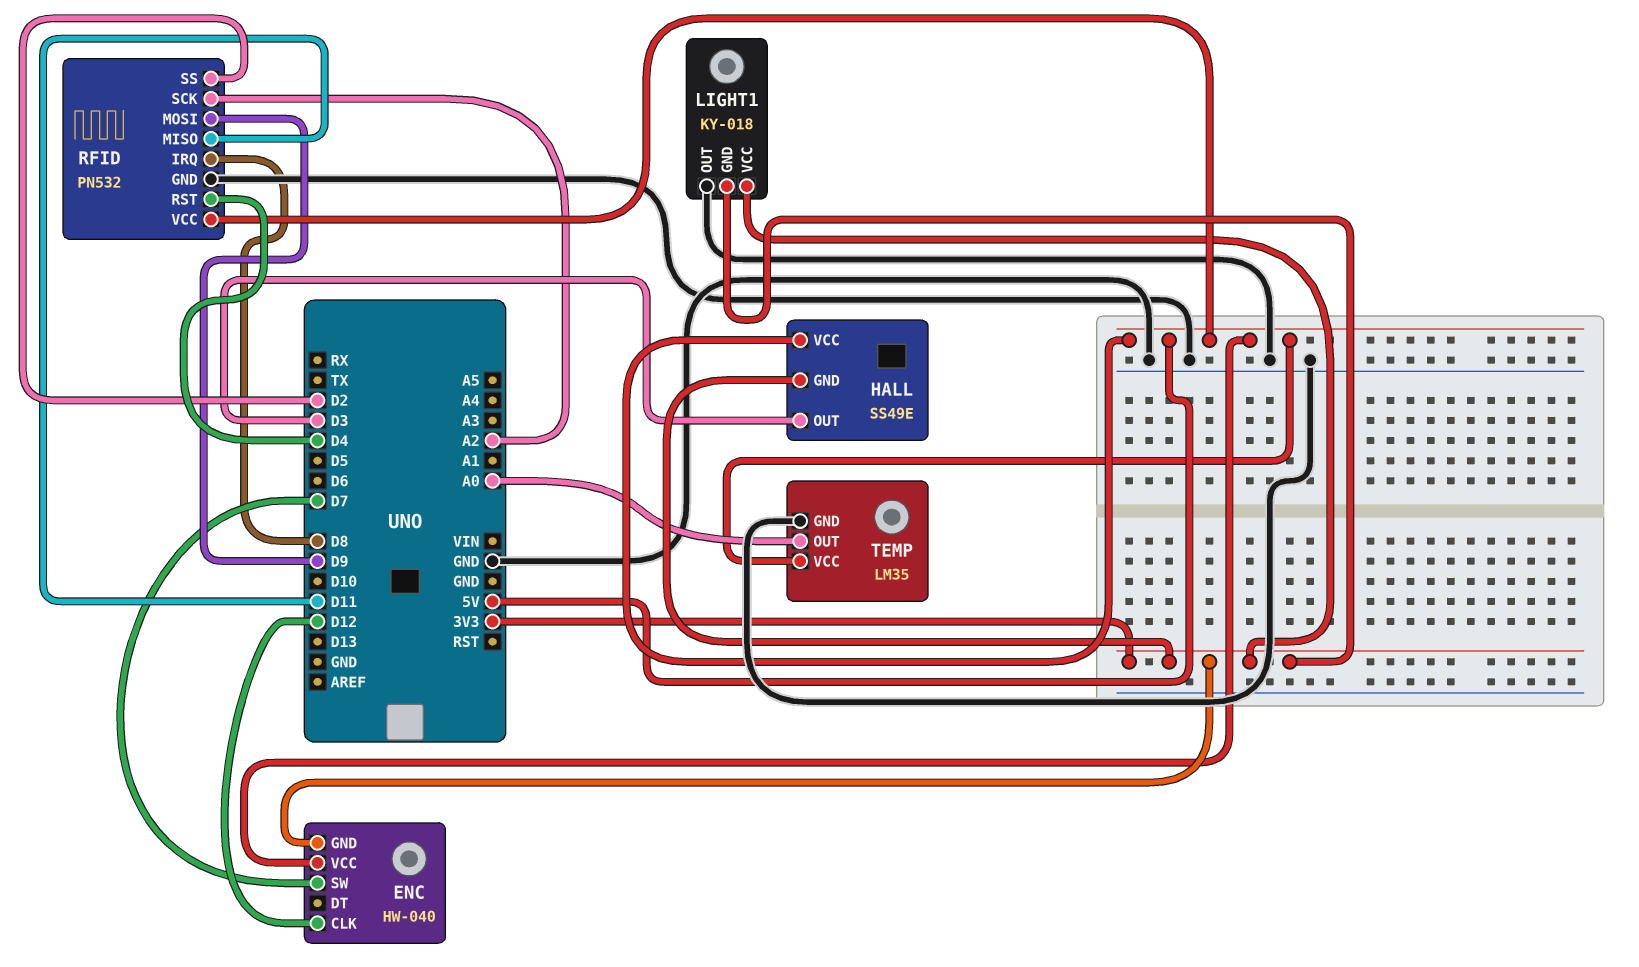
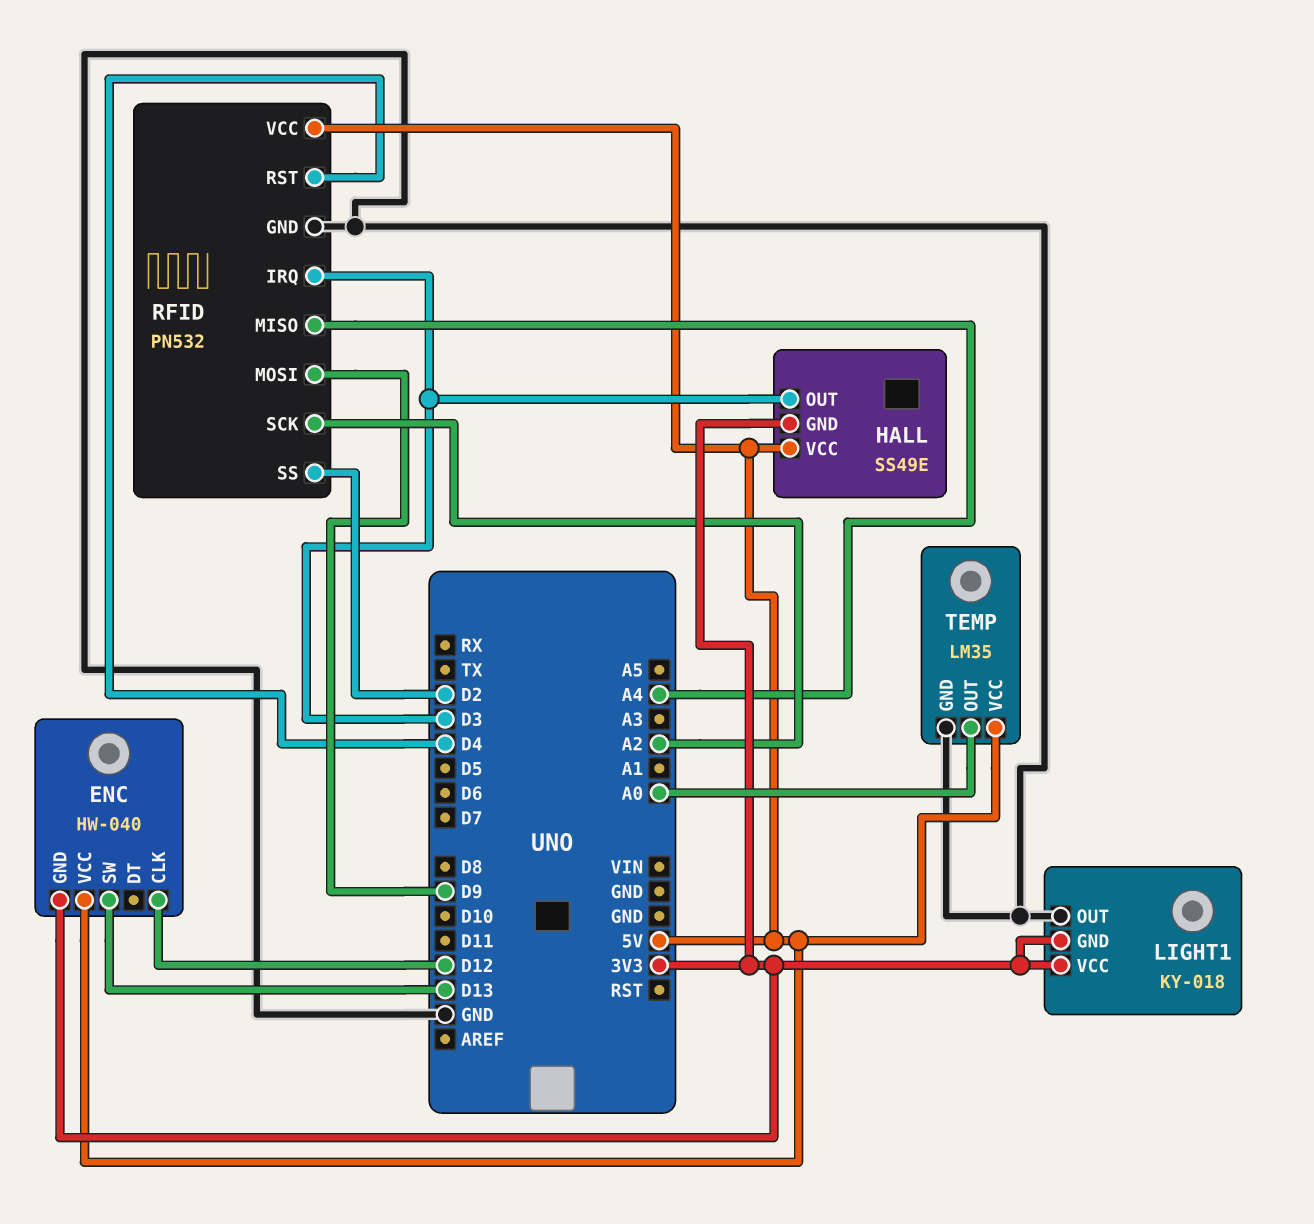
ENC pin SW: D7 -> D13
RFID pin IRQ: D8 -> D3
RFID pin MISO: D11 -> A4

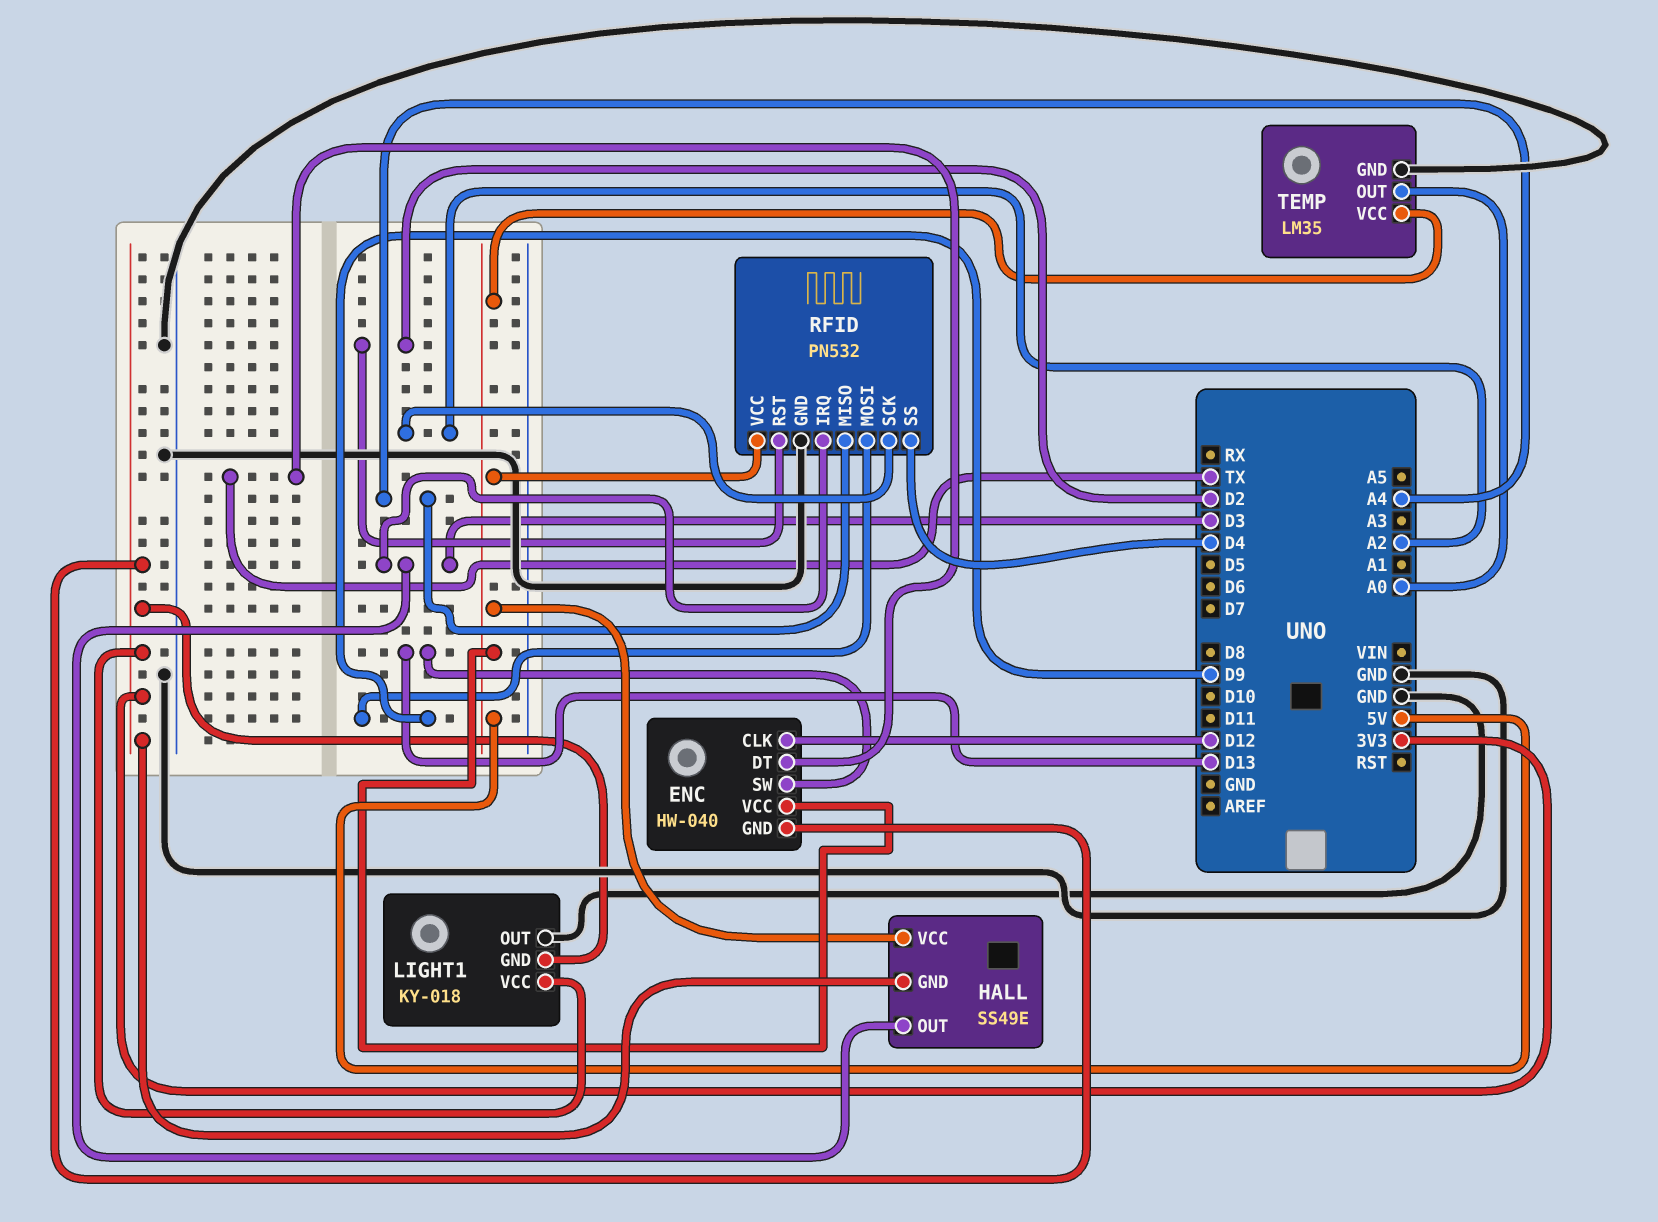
ENC pin DT: none -> TX
RFID pin RST: D4 -> D2
RFID pin SS: D2 -> D4

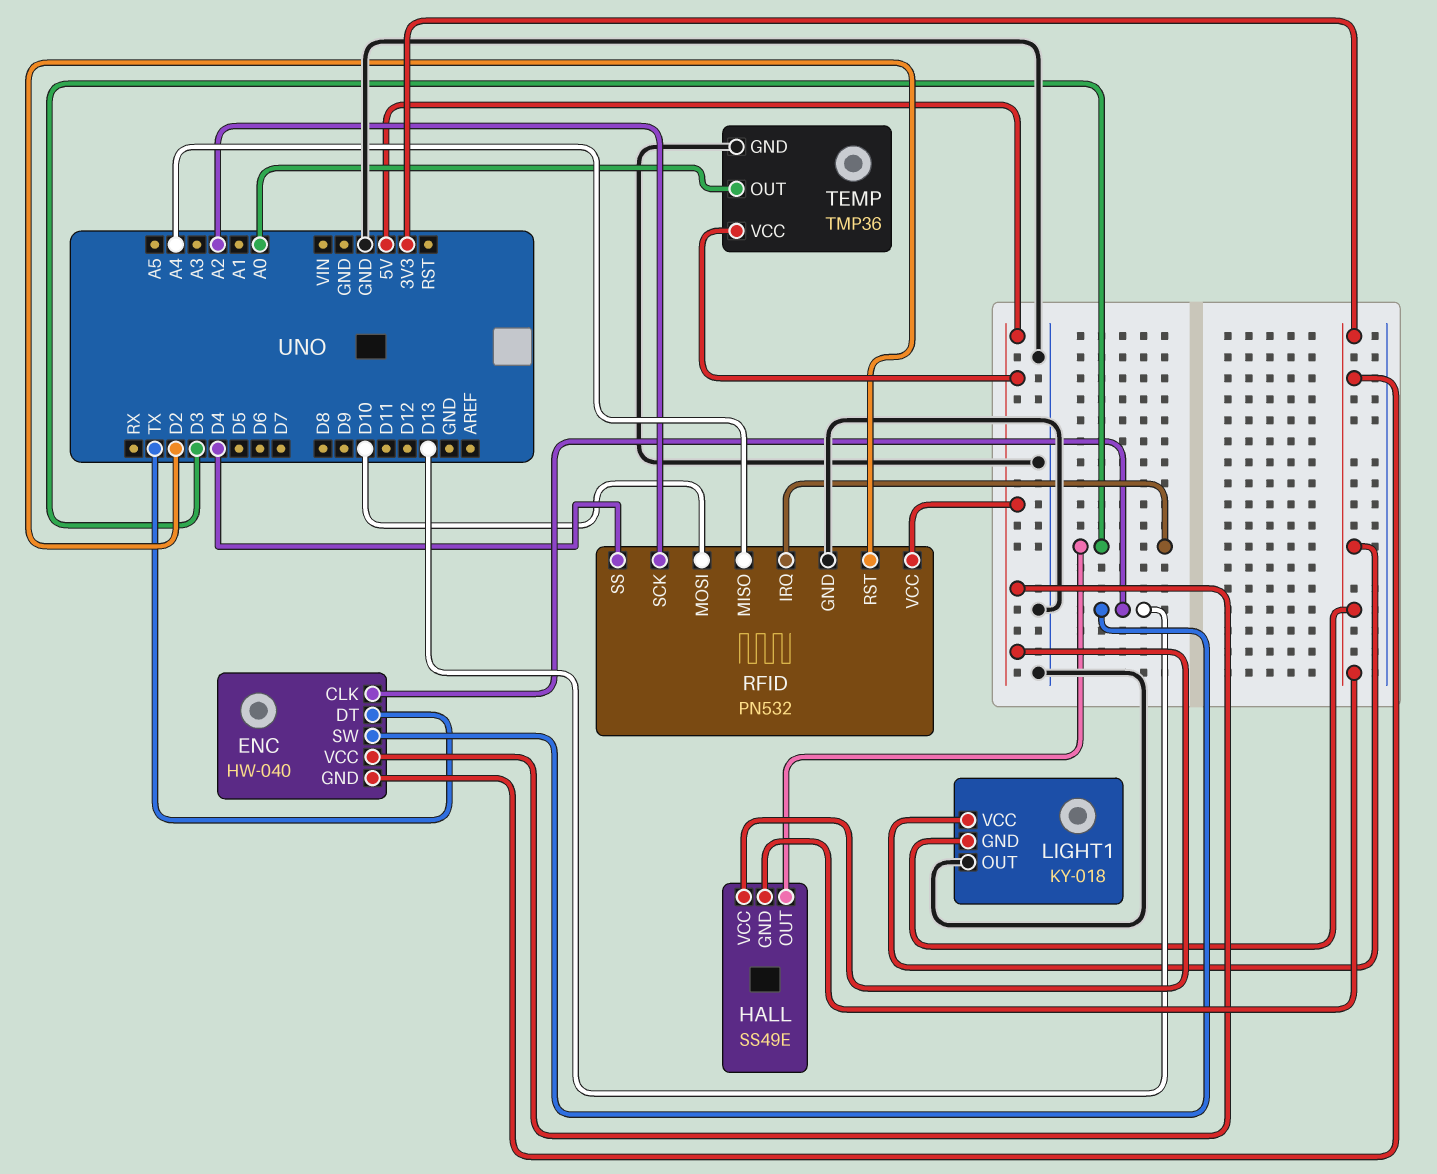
ENC pin CLK: D12 -> D13
RFID pin MOSI: D9 -> D10
TEMP: LM35 -> TMP36

